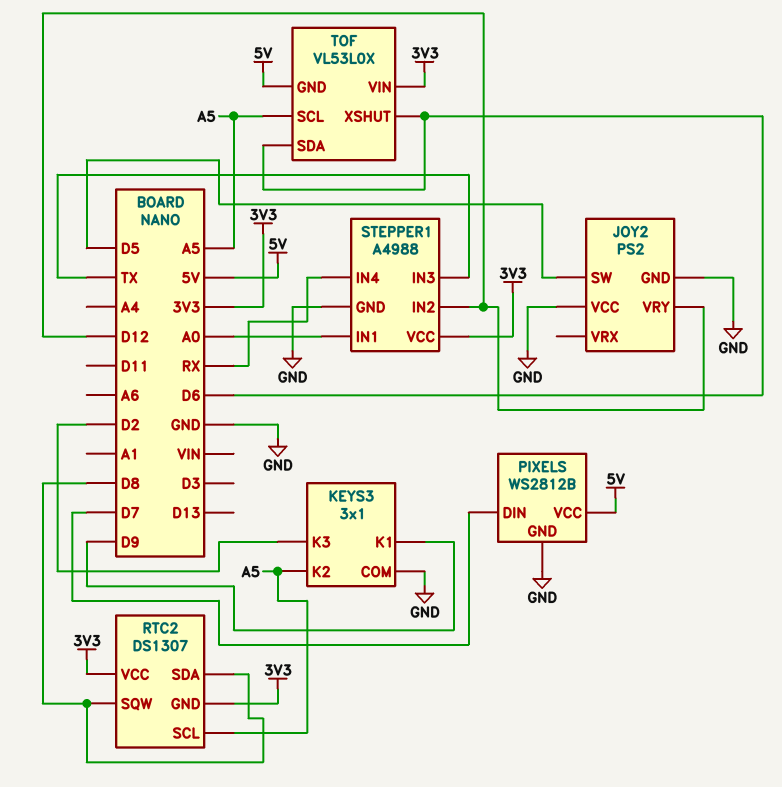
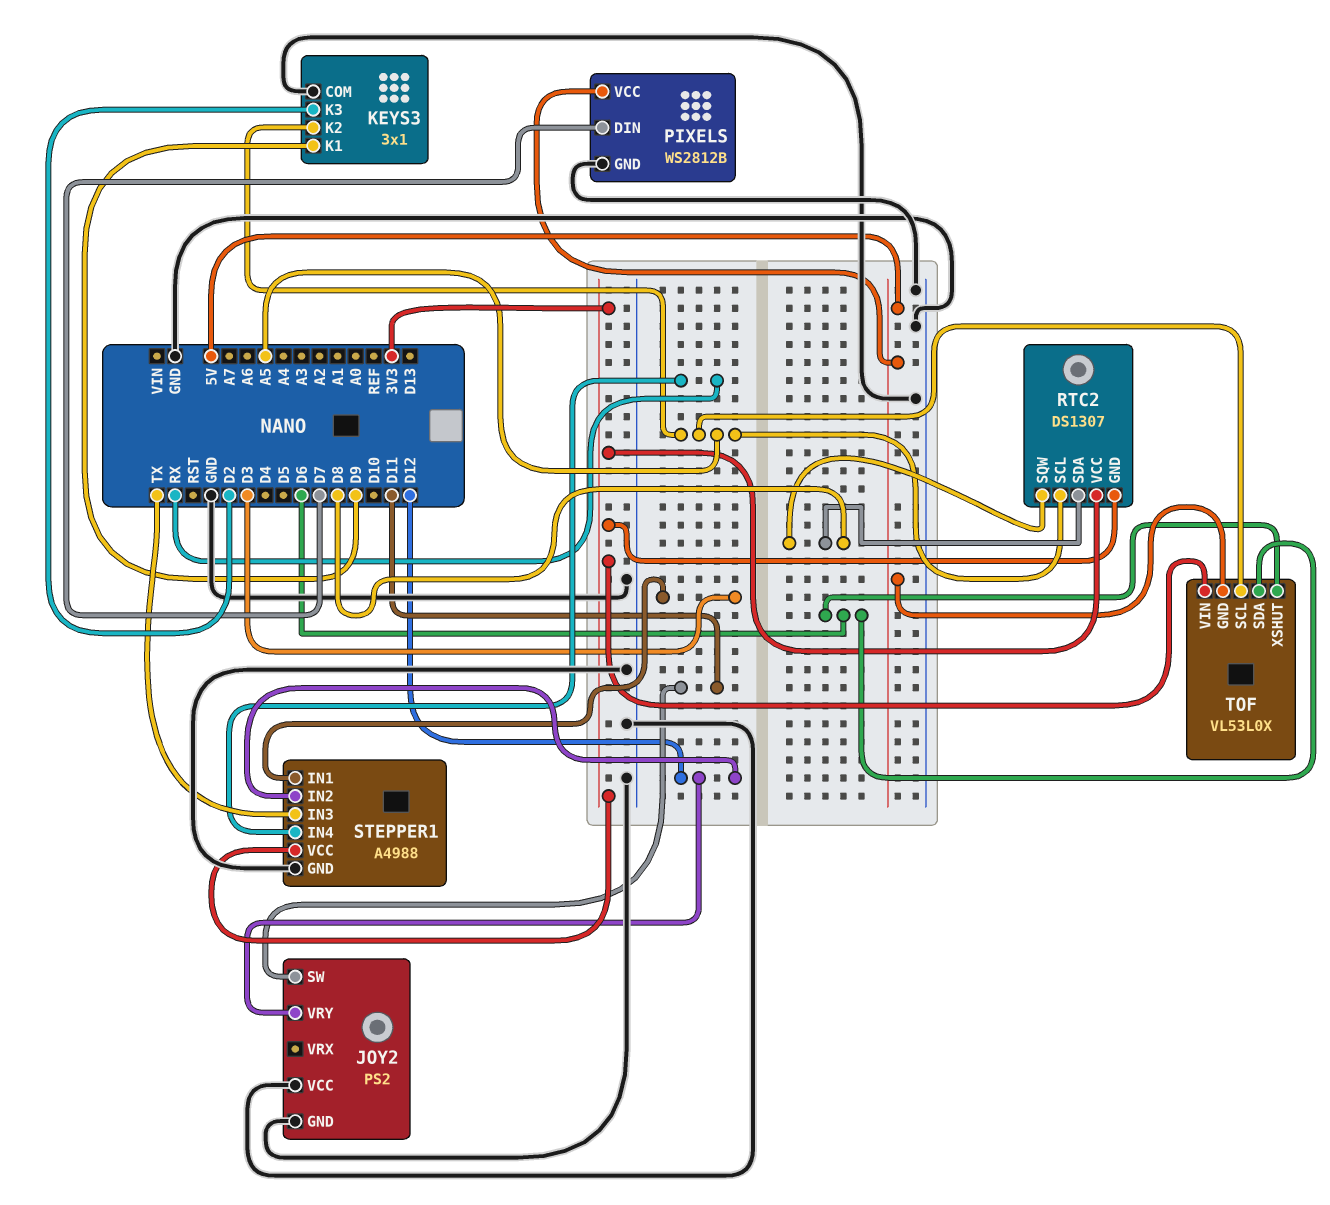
JOY2 pin SW: D5 -> D11
STEPPER1 pin IN1: A0 -> D3

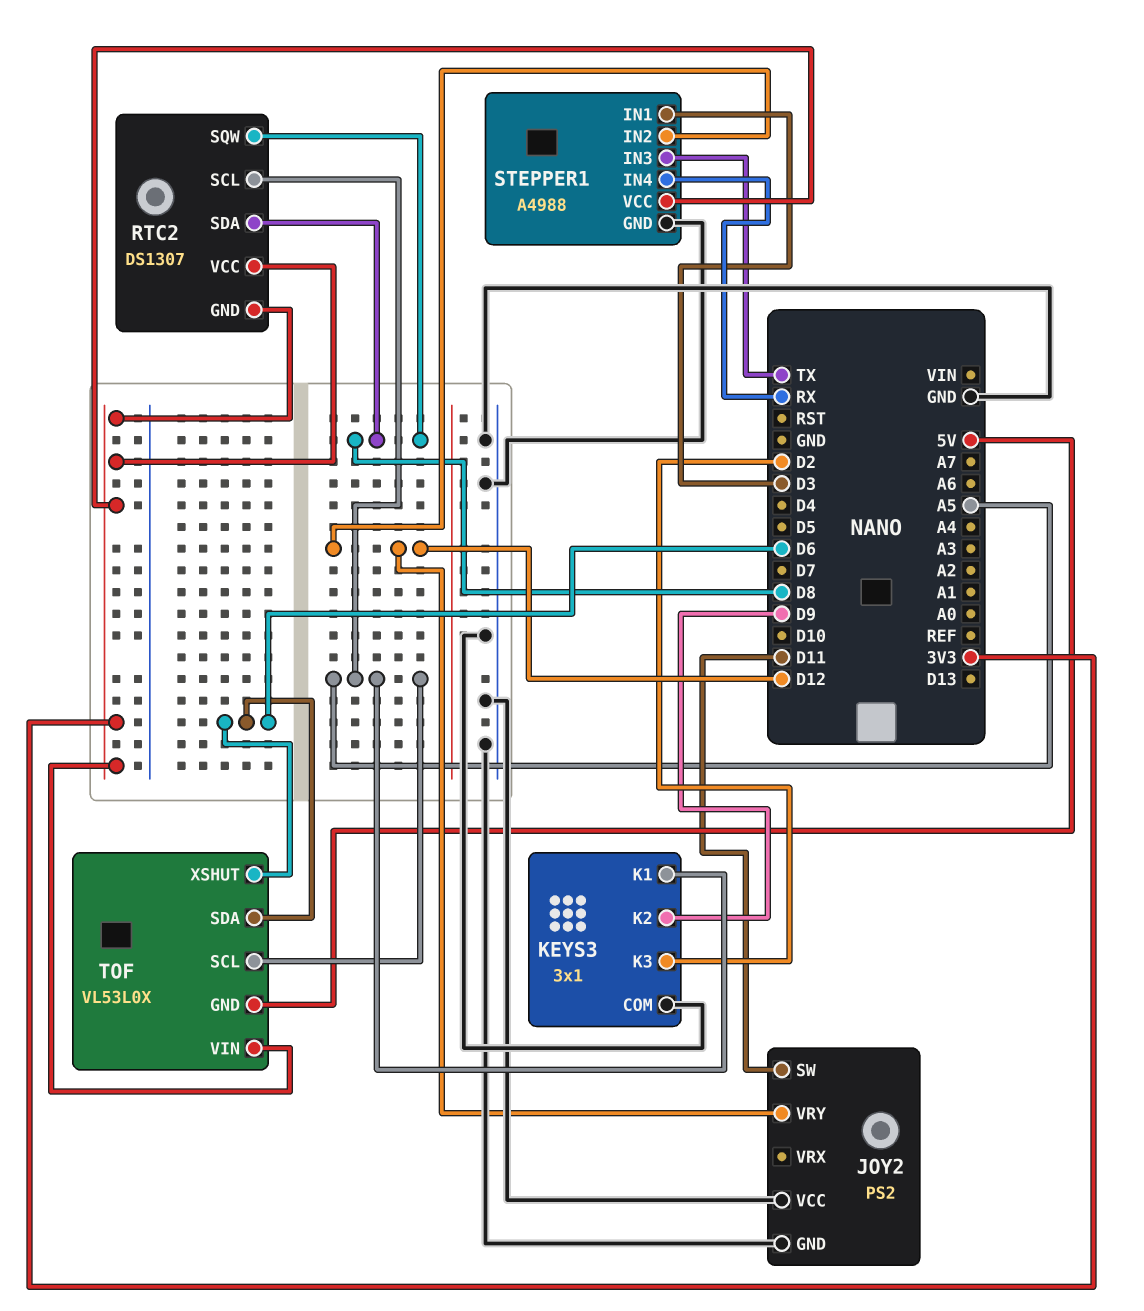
KEYS3 pin K1: D9 -> A5
KEYS3 pin K2: A5 -> D9
PIXELS: WS2812B -> none
PIXELS pin DIN: D7 -> none
PIXELS pin GND: GND -> none
PIXELS pin VCC: 5V -> none

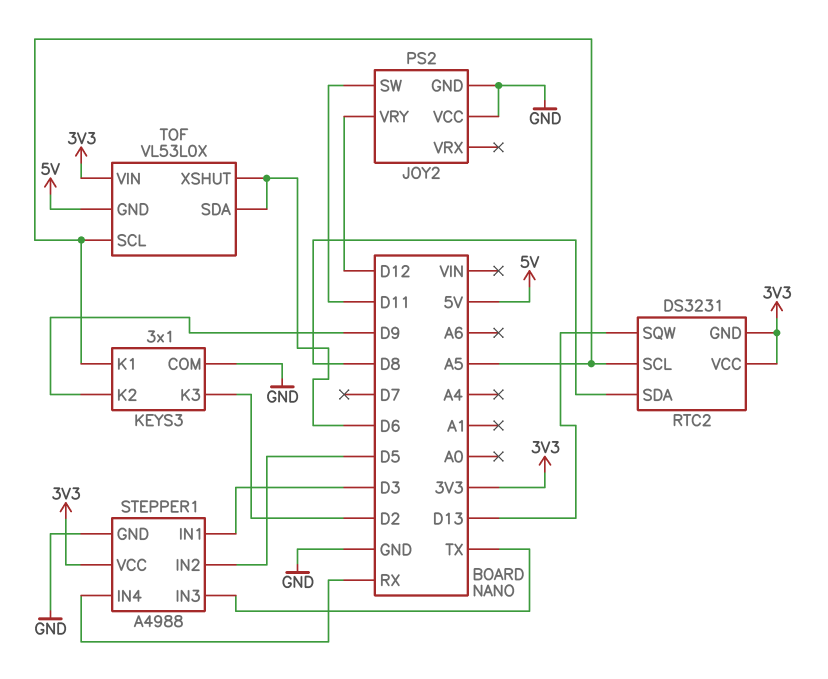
RTC2: DS1307 -> DS3231
RTC2 pin SQW: D8 -> D13
STEPPER1 pin IN2: D12 -> D5

